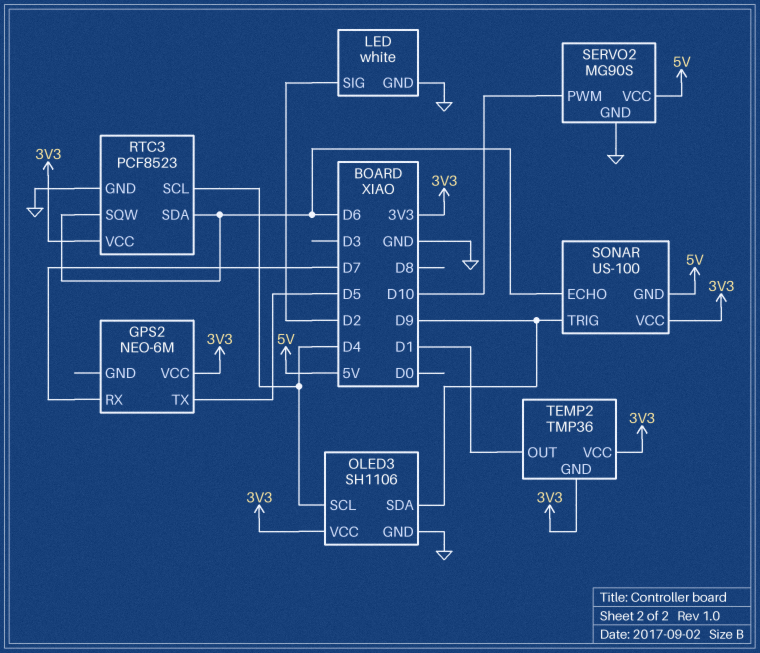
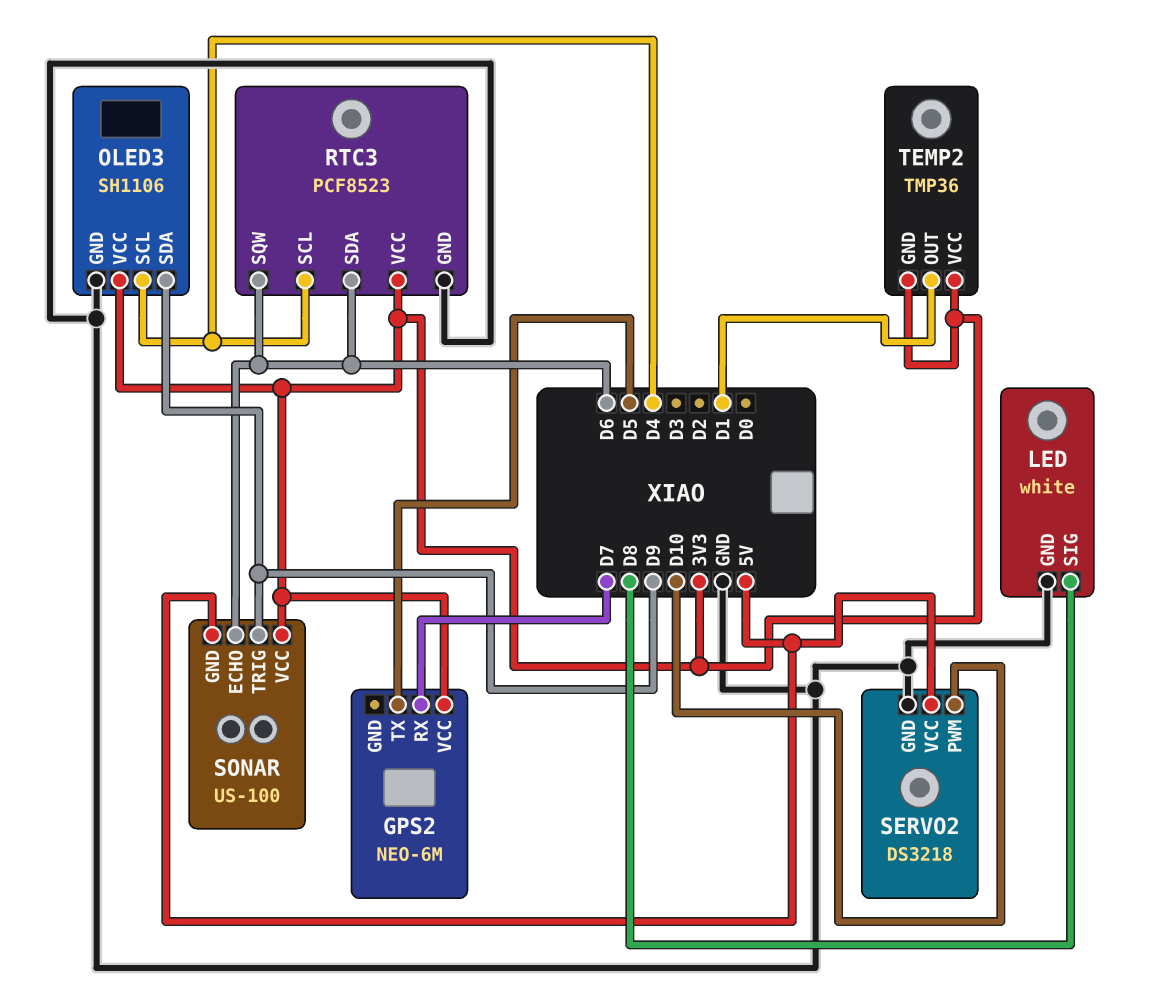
LED pin SIG: D2 -> D8
SERVO2: MG90S -> DS3218

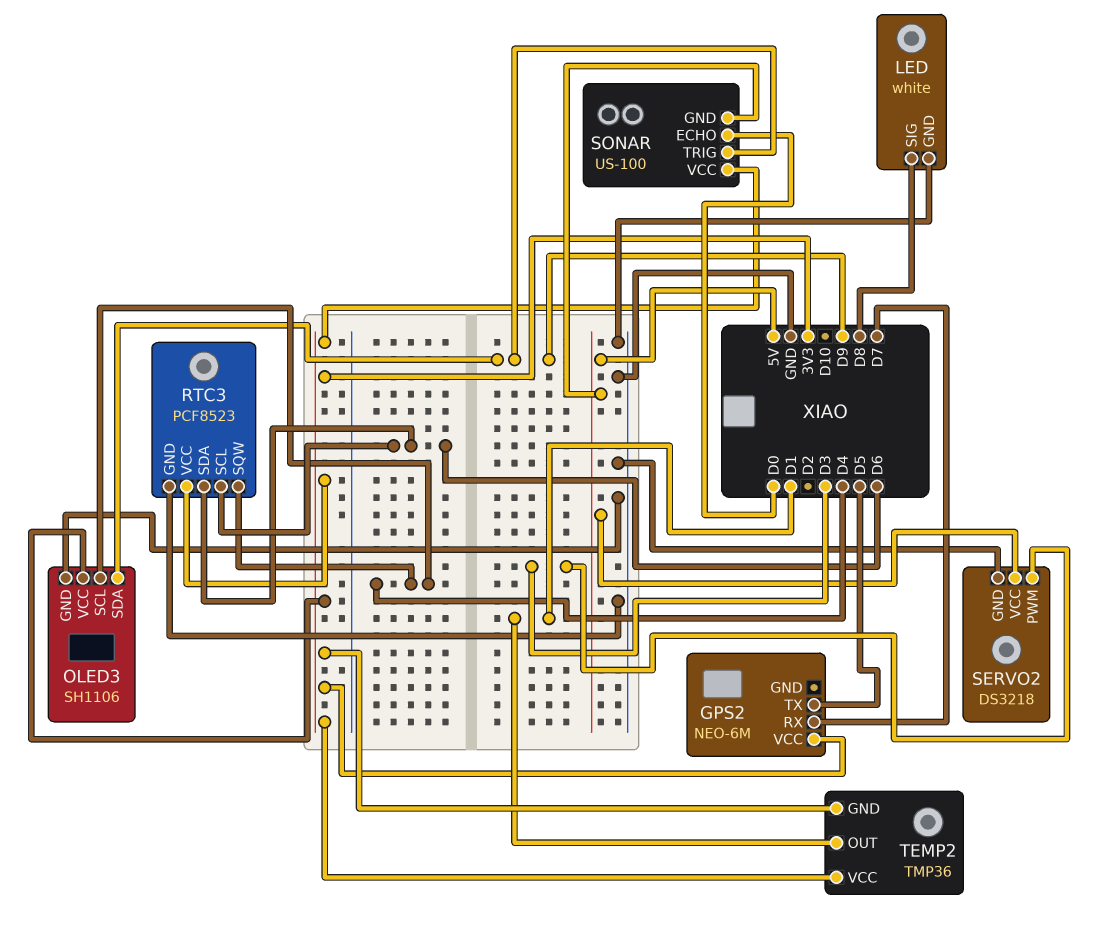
RTC3 pin SCL: D4 -> D6
RTC3 pin SQW: D6 -> D4
SERVO2 pin PWM: D10 -> D3
SONAR pin ECHO: D6 -> D0

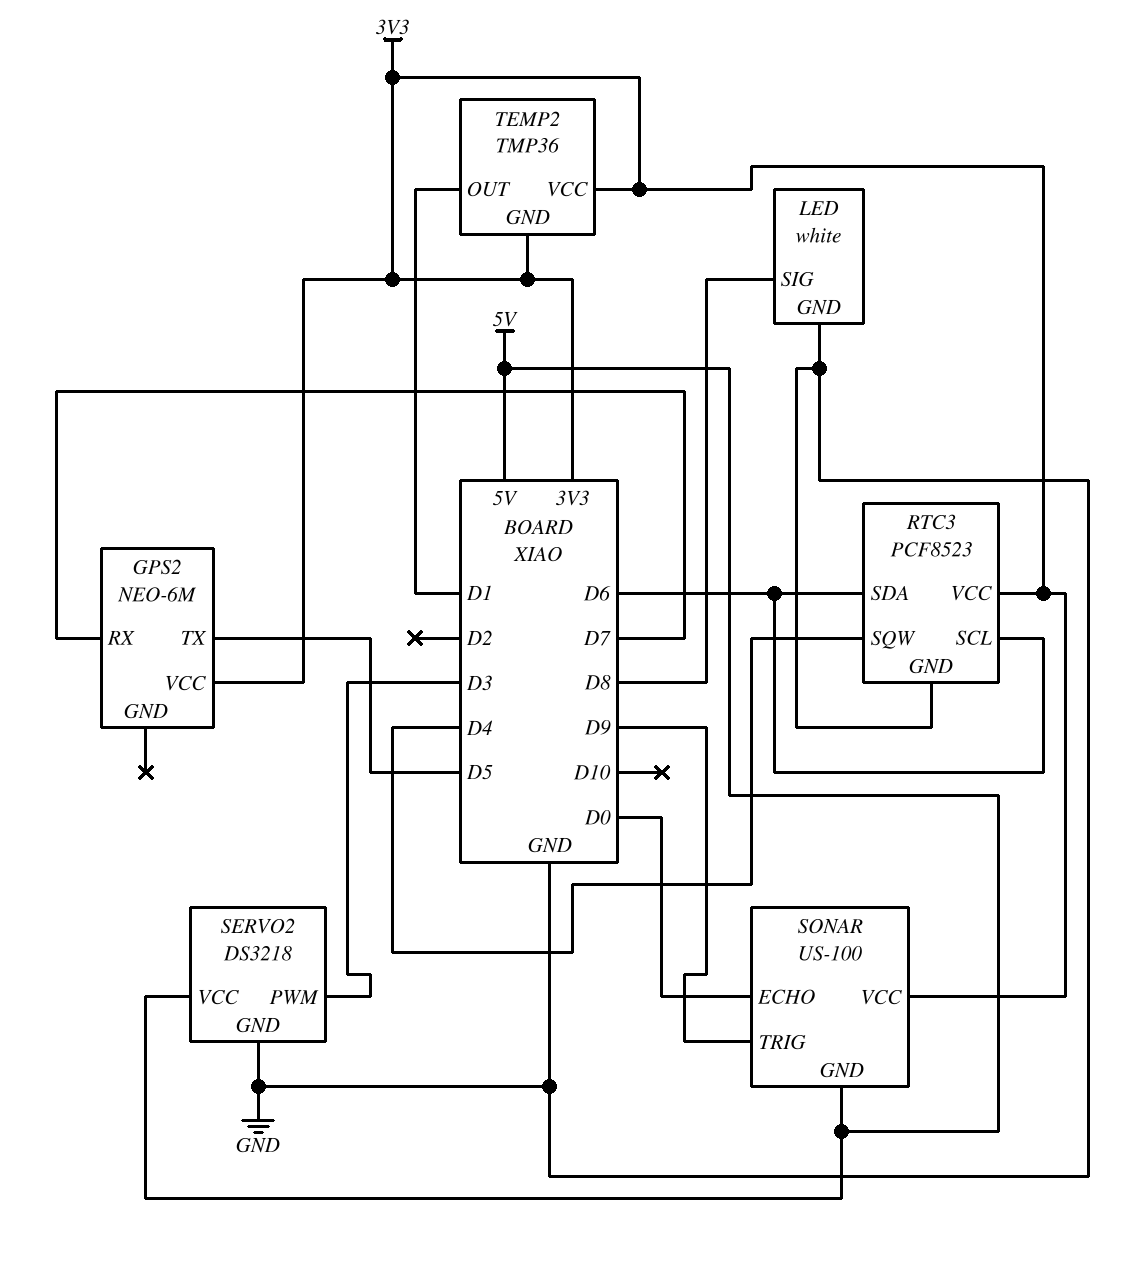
OLED3: SH1106 -> none
OLED3 pin GND: GND -> none
OLED3 pin SCL: D4 -> none
OLED3 pin SDA: D9 -> none
OLED3 pin VCC: 3V3 -> none

